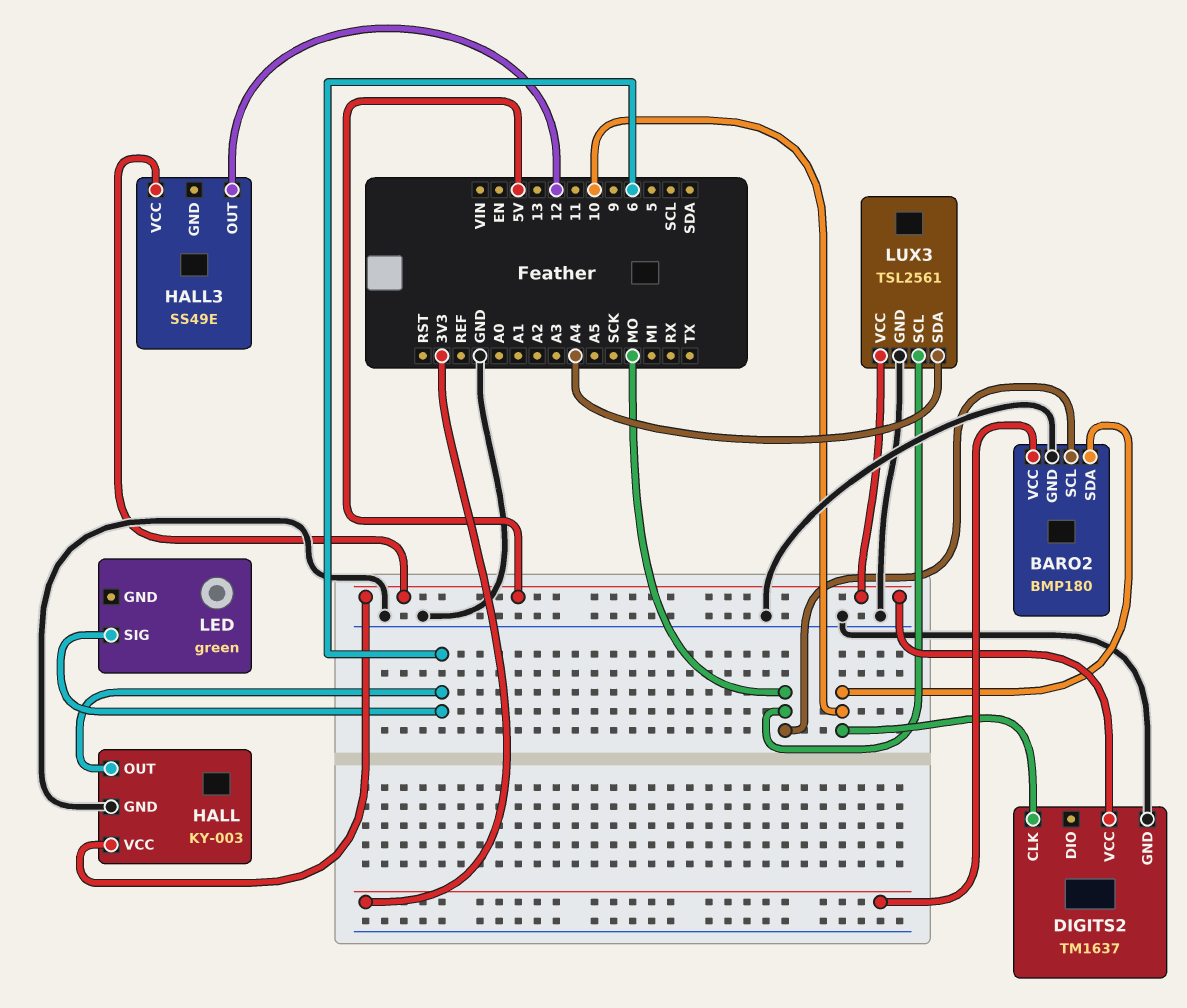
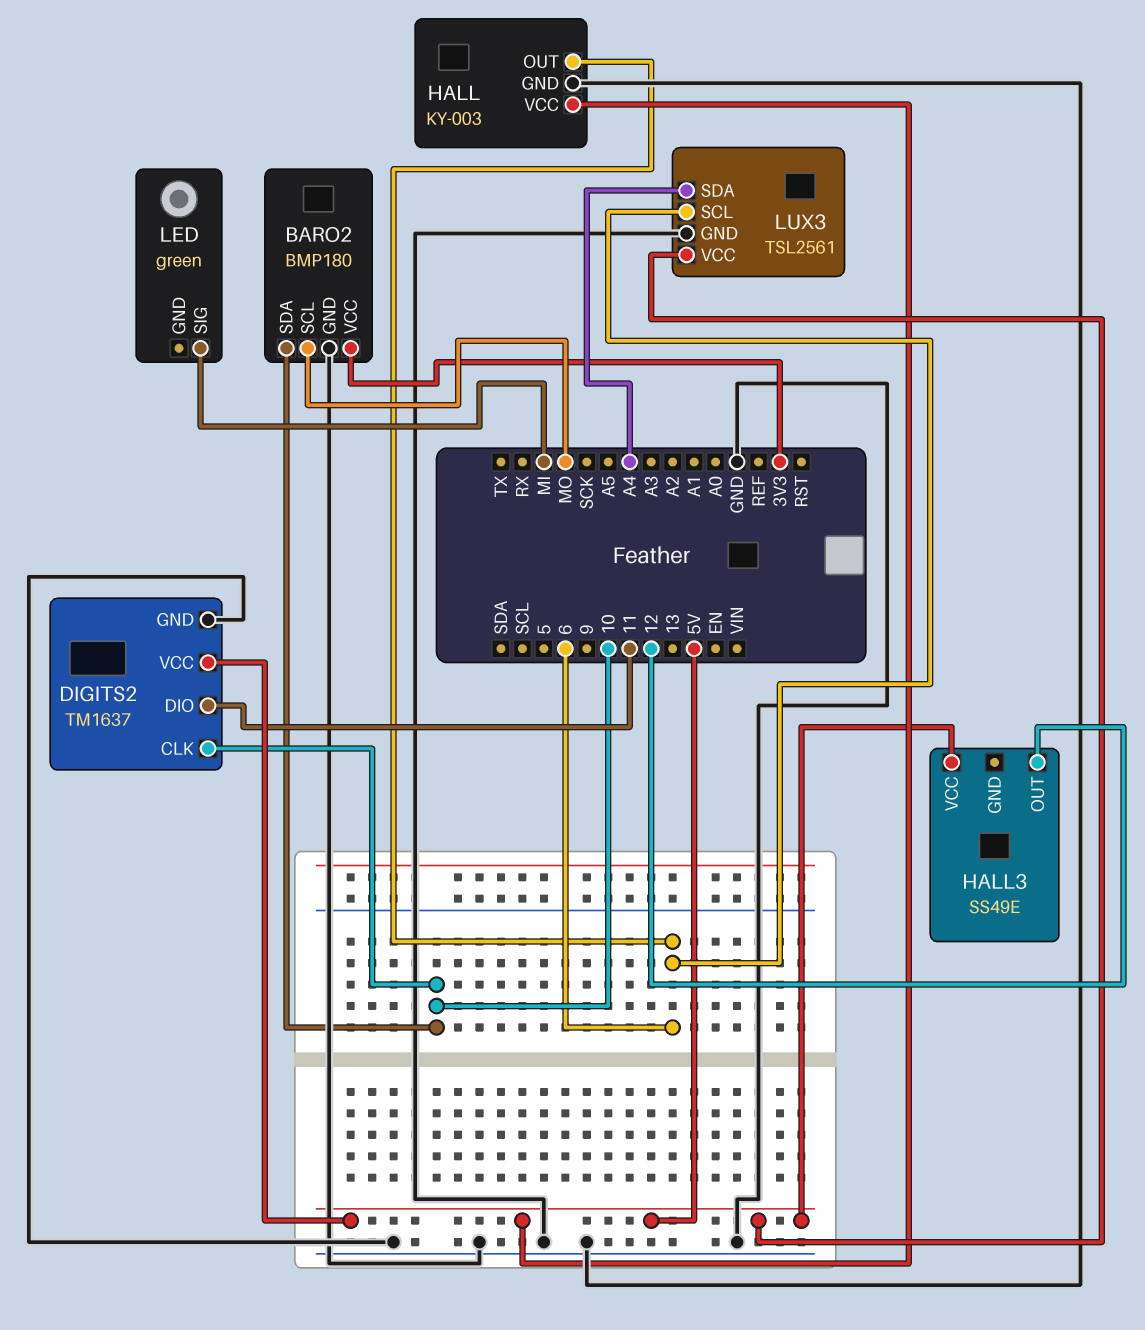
DIGITS2 pin DIO: none -> 11
LED pin SIG: 6 -> MI
LUX3 pin SCL: MO -> 6

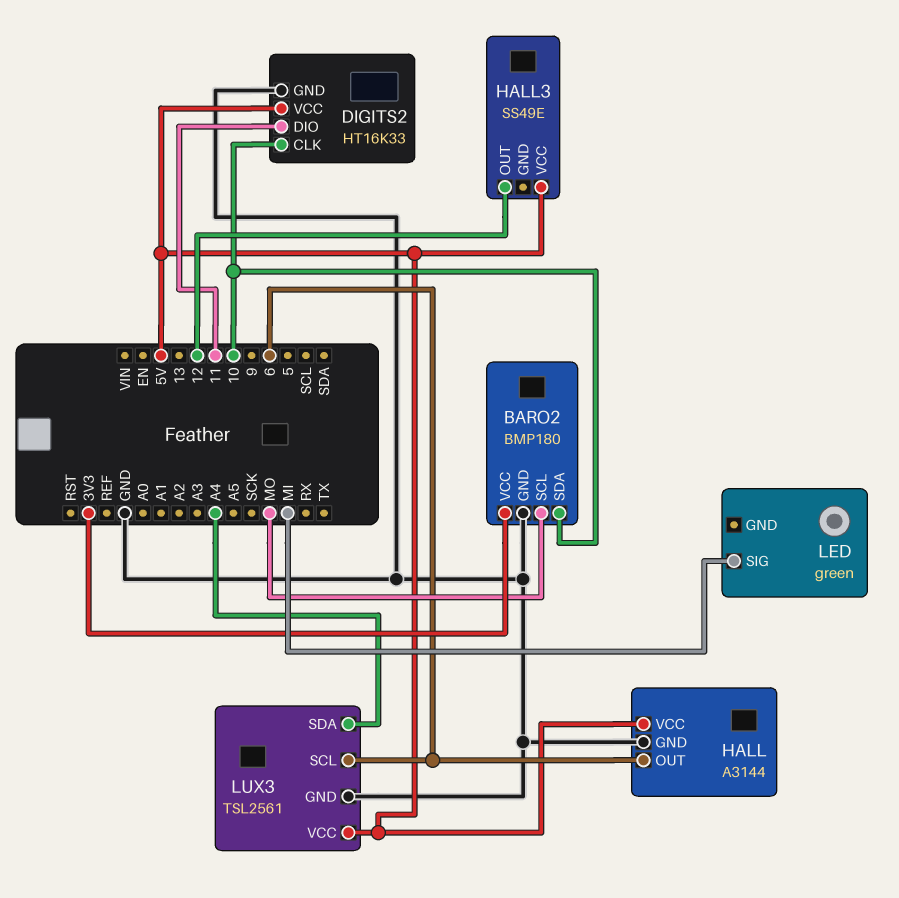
DIGITS2: TM1637 -> HT16K33
HALL: KY-003 -> A3144

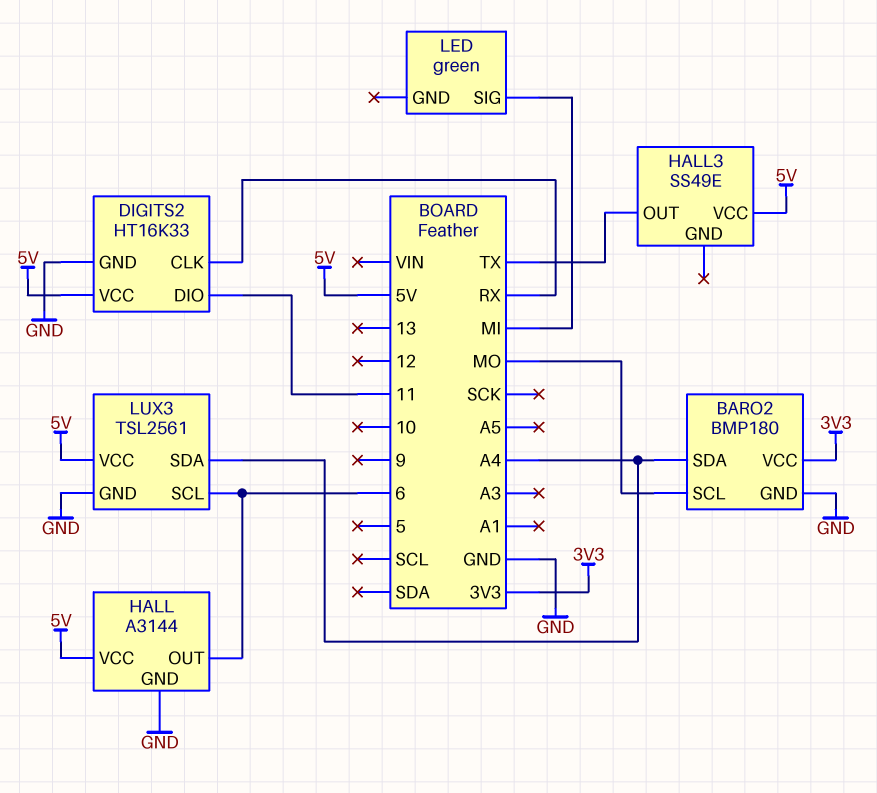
BARO2 pin SDA: 10 -> A4
DIGITS2 pin CLK: 10 -> RX
HALL3 pin OUT: 12 -> TX

